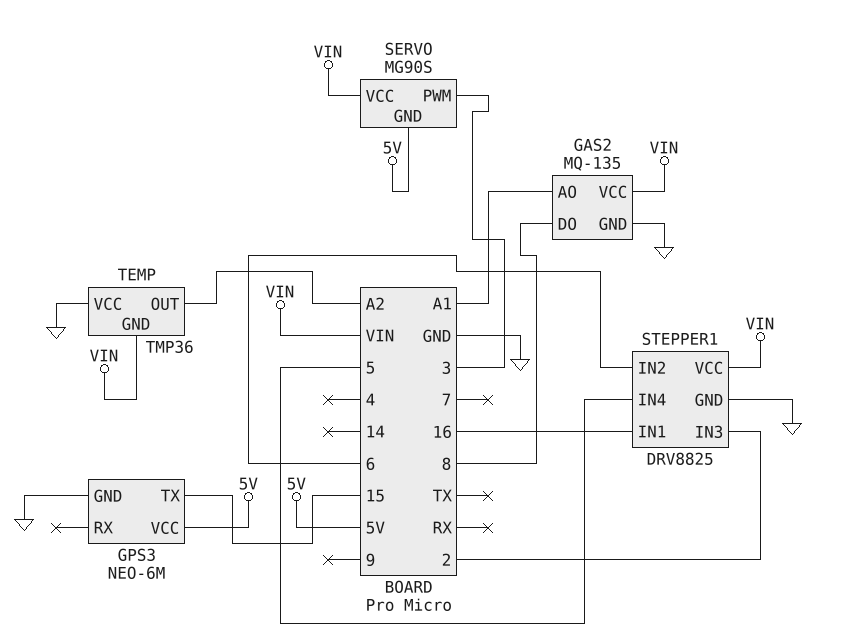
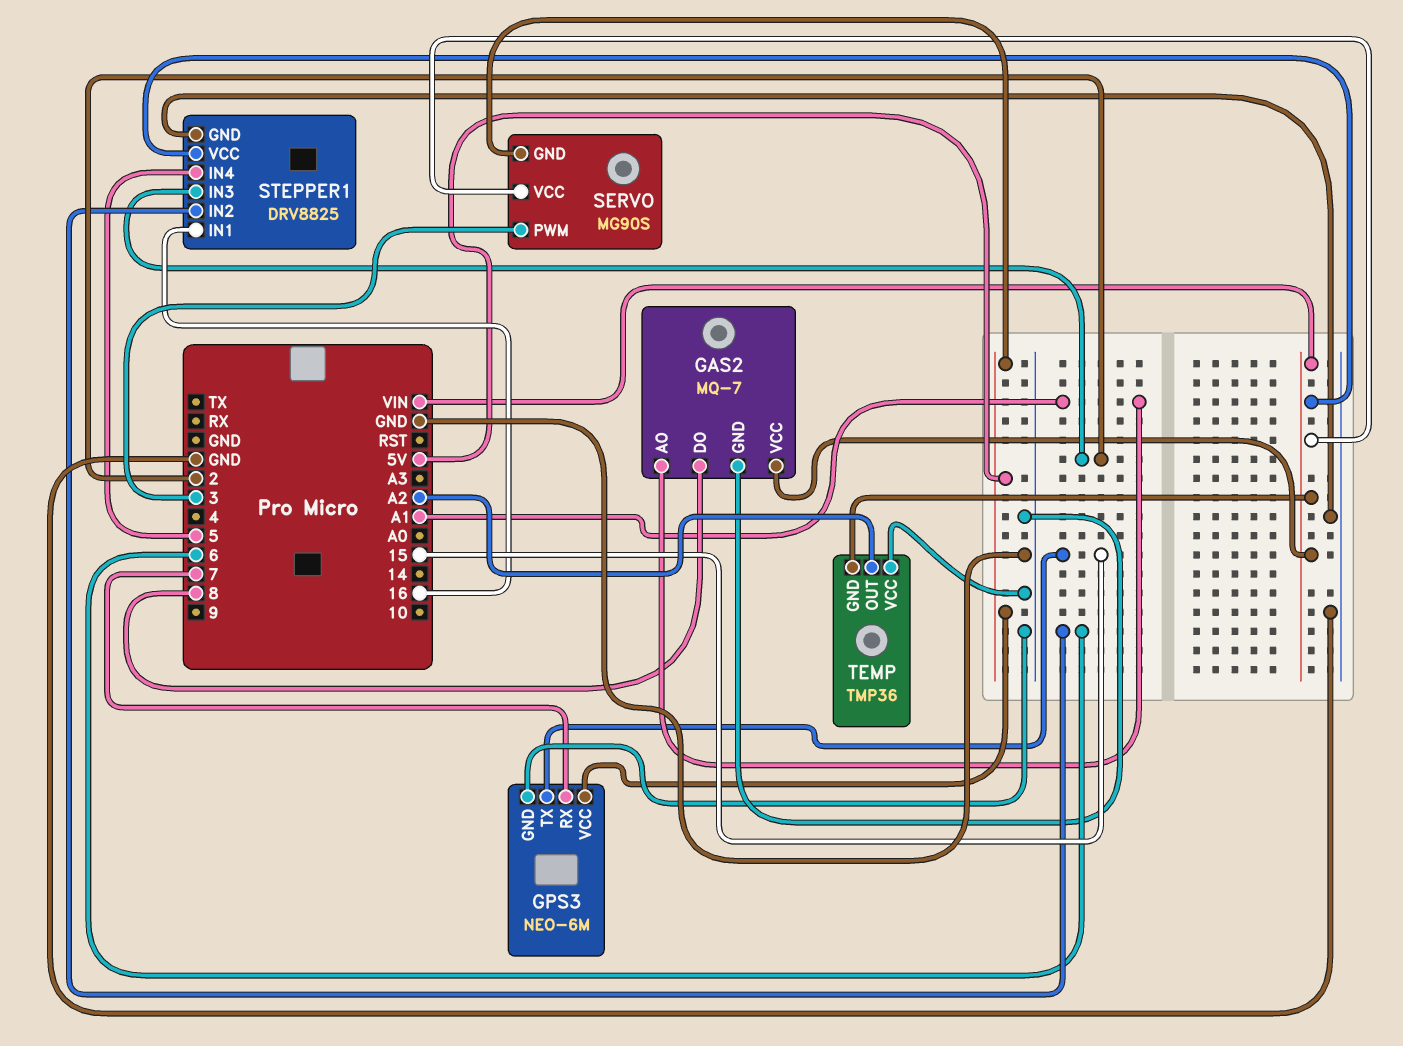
GAS2: MQ-135 -> MQ-7
GPS3 pin RX: none -> 7

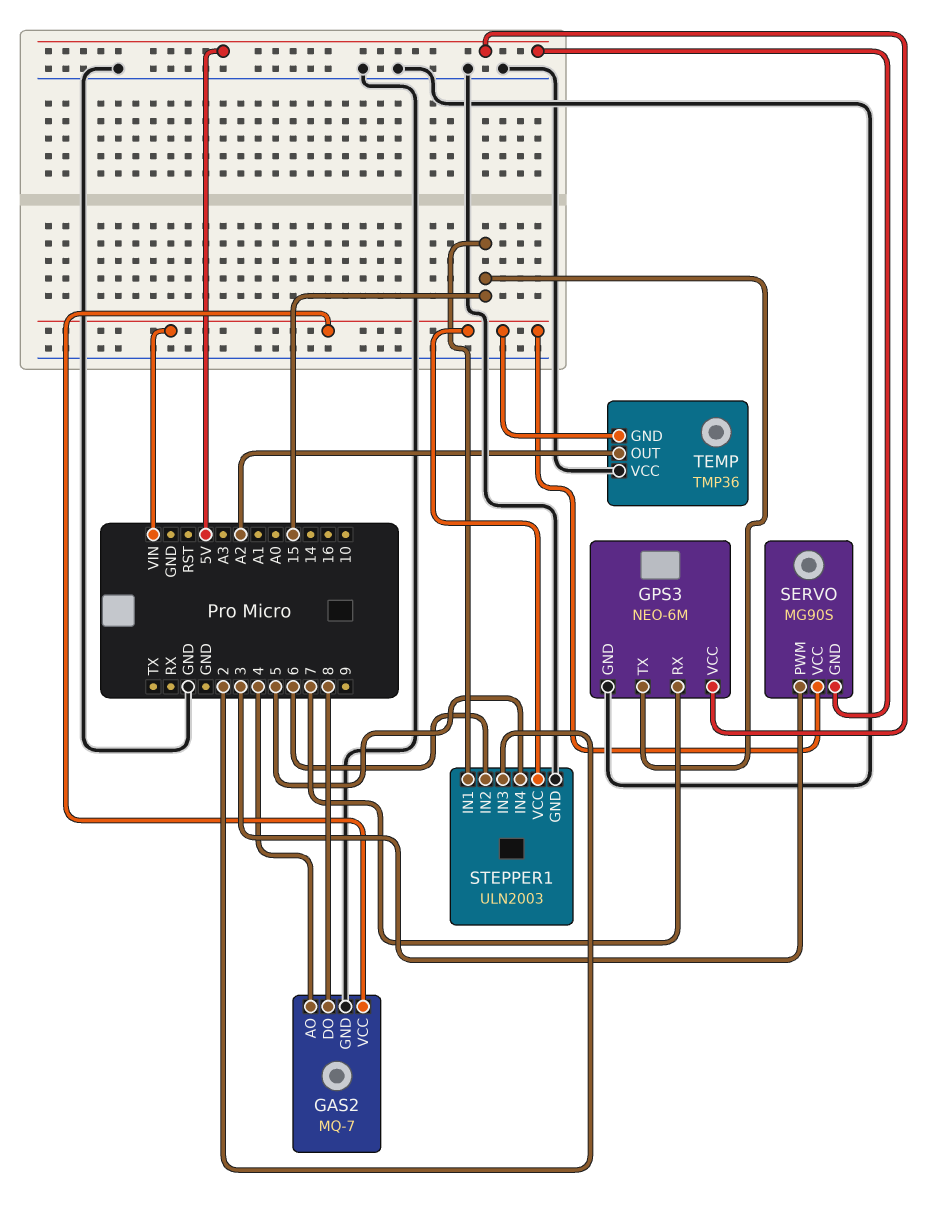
GAS2 pin AO: A1 -> 4
STEPPER1: DRV8825 -> ULN2003
STEPPER1 pin IN1: 16 -> 15

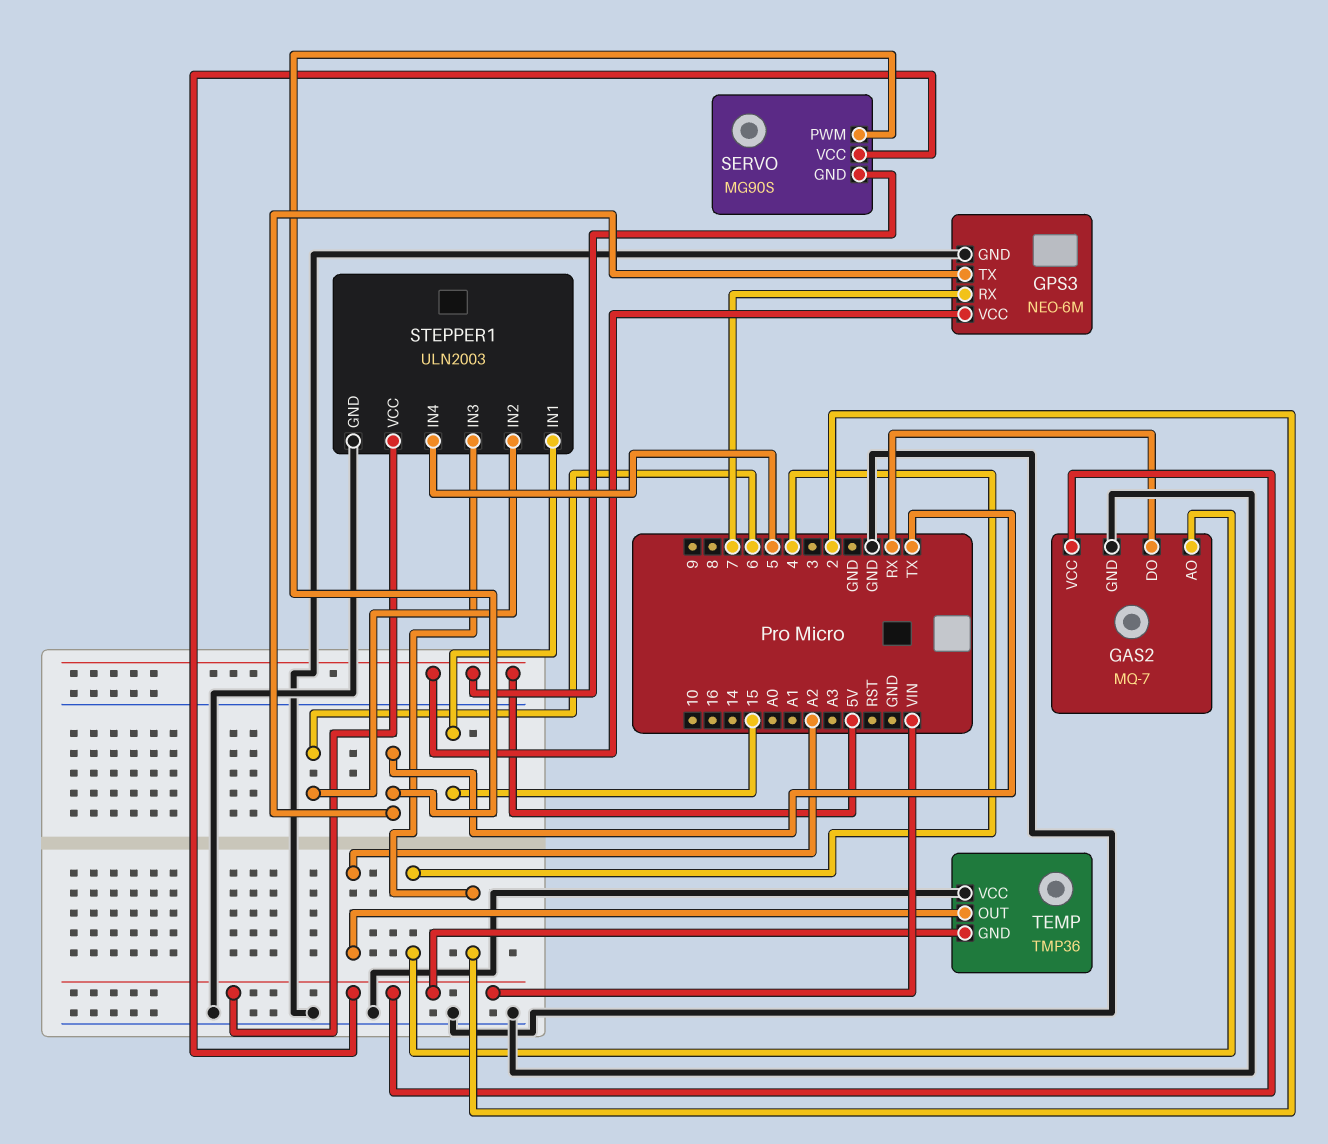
GAS2 pin DO: 8 -> RX
GPS3 pin TX: 15 -> TX
SERVO pin PWM: 3 -> TX

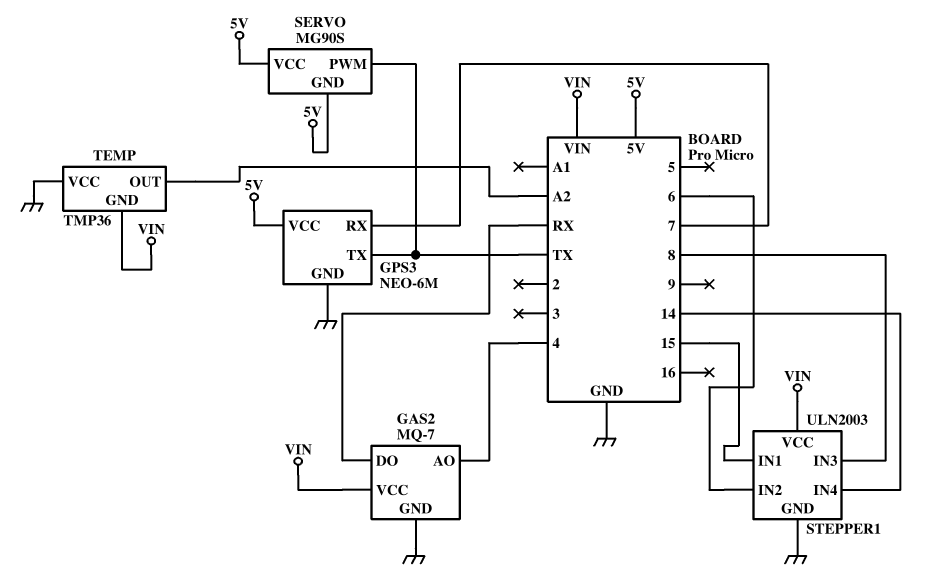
SERVO pin VCC: VIN -> 5V
STEPPER1 pin IN3: 2 -> 8
STEPPER1 pin IN4: 5 -> 14

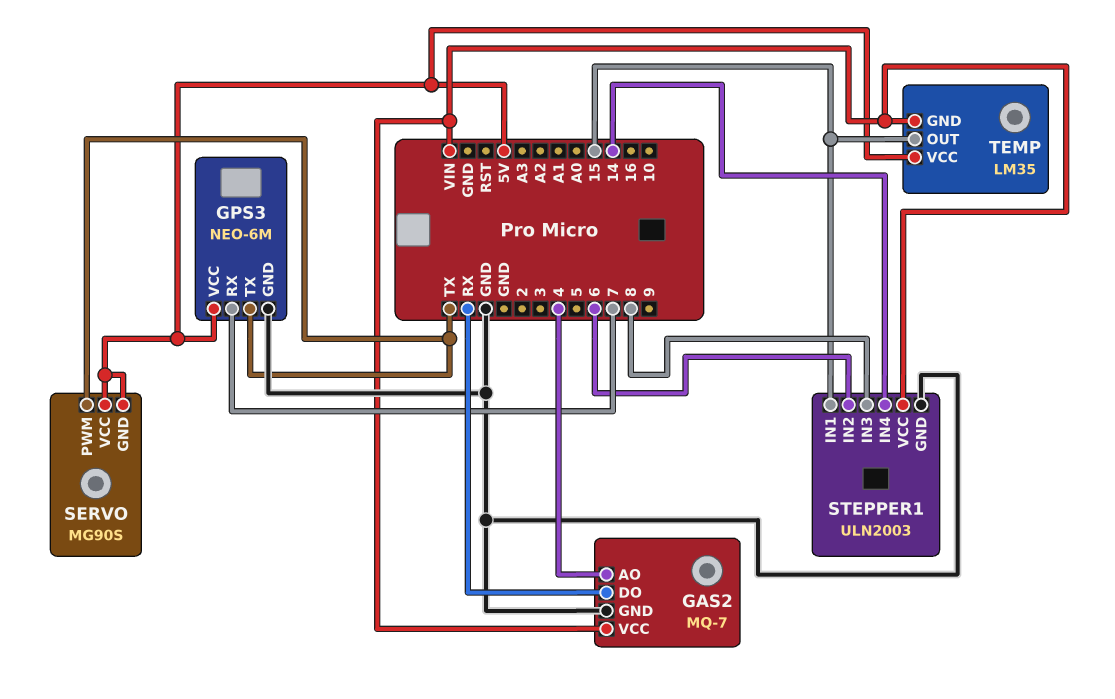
TEMP: TMP36 -> LM35
TEMP pin OUT: A2 -> 15
TEMP pin VCC: GND -> 5V

